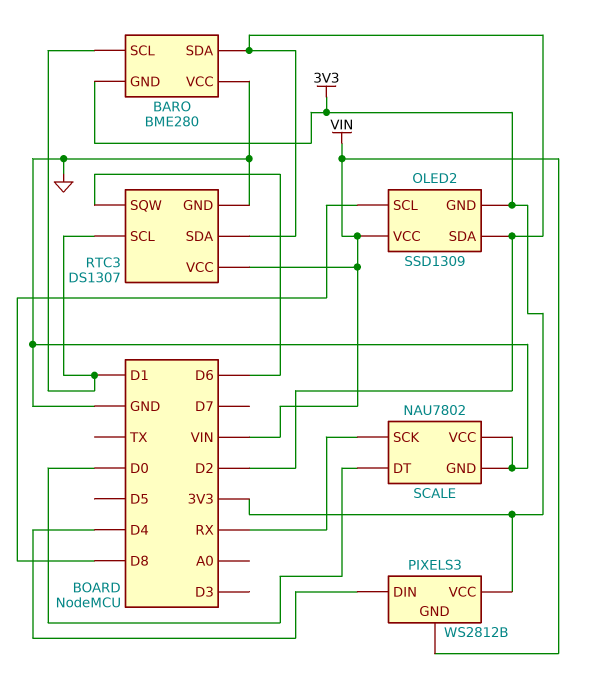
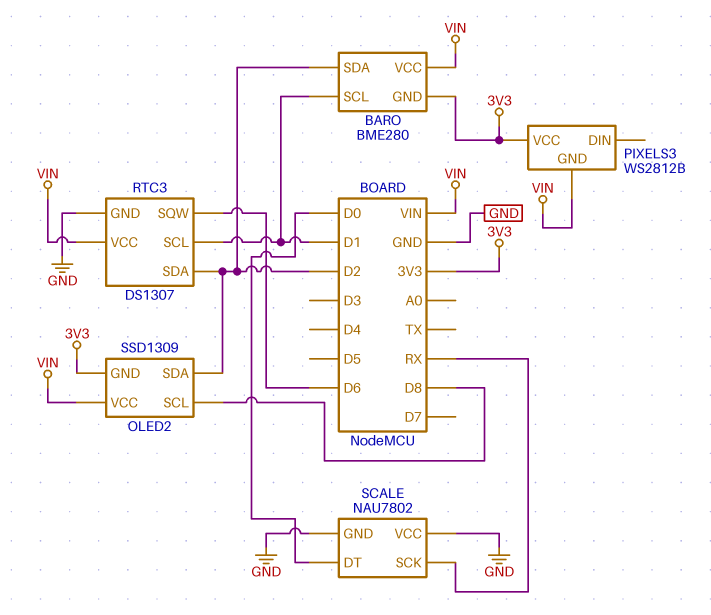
BARO pin VCC: GND -> VIN
PIXELS3 pin DIN: D4 -> none

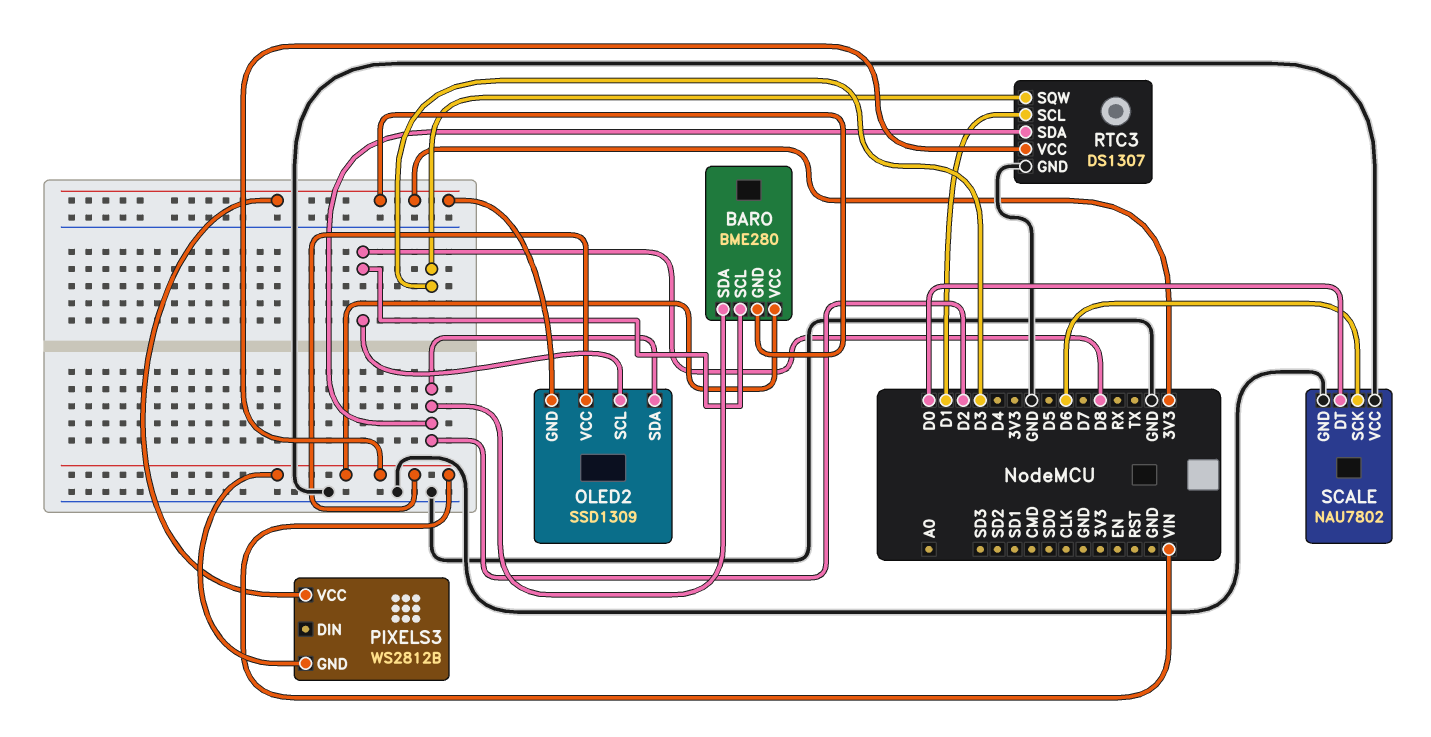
BARO pin SCL: D1 -> D8
RTC3 pin SQW: D6 -> D3
SCALE pin SCK: RX -> D6

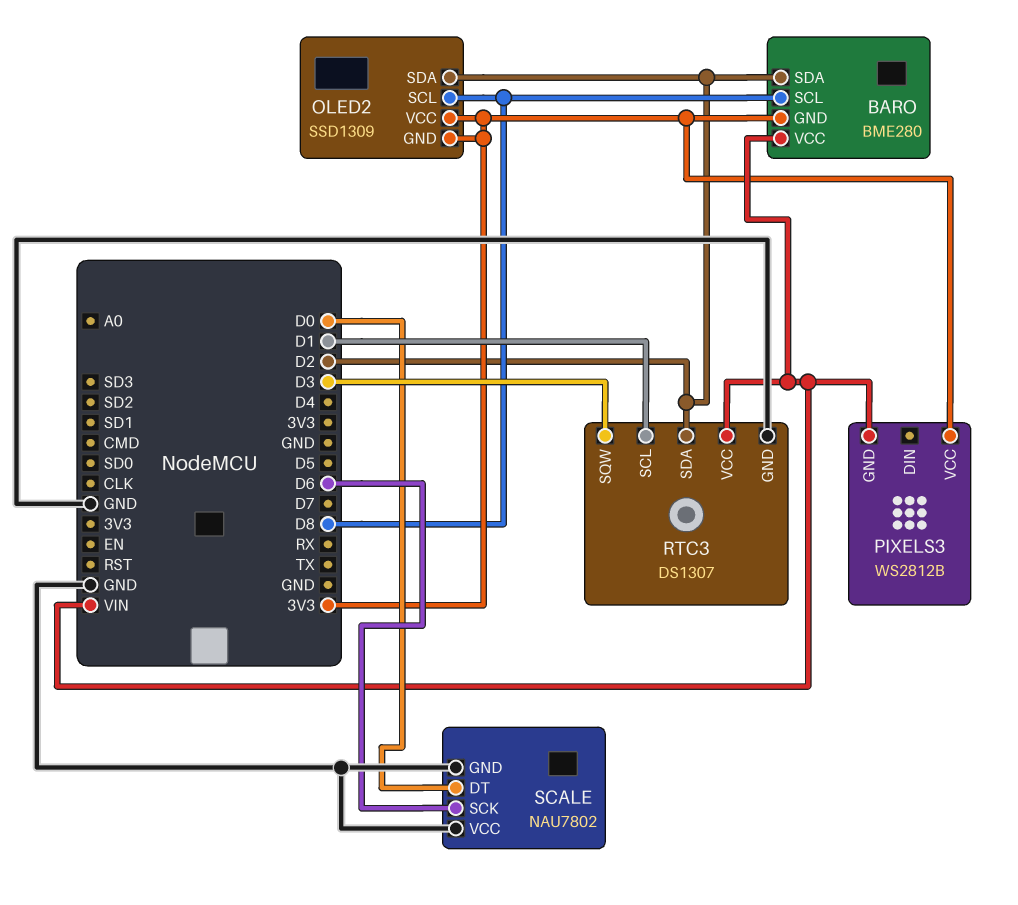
OLED2 pin VCC: VIN -> 3V3

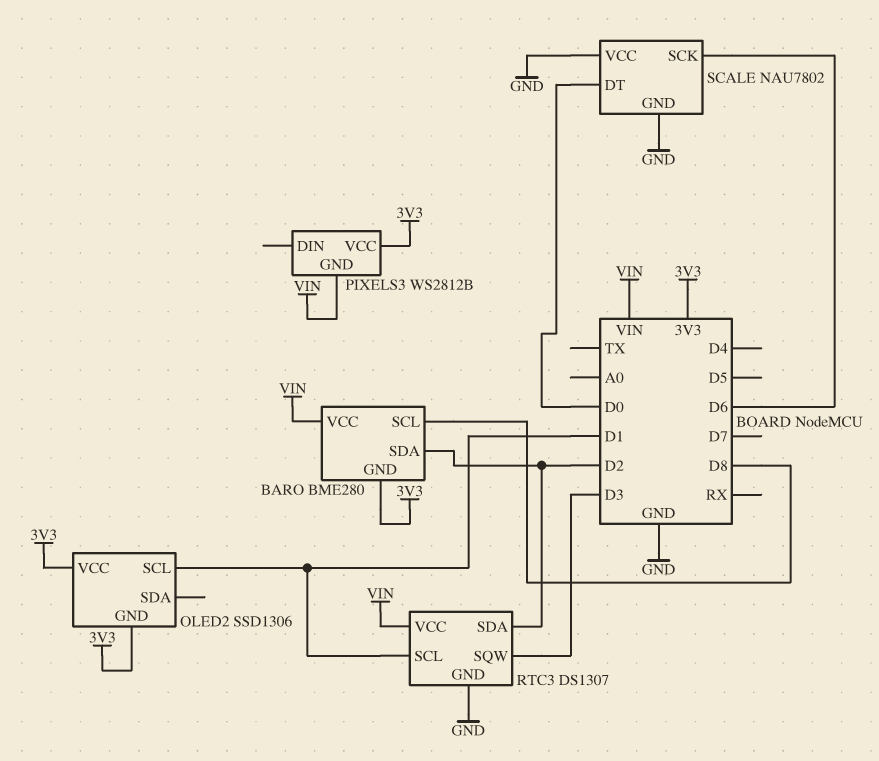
OLED2: SSD1309 -> SSD1306
OLED2 pin SCL: D8 -> D1
OLED2 pin SDA: D2 -> none

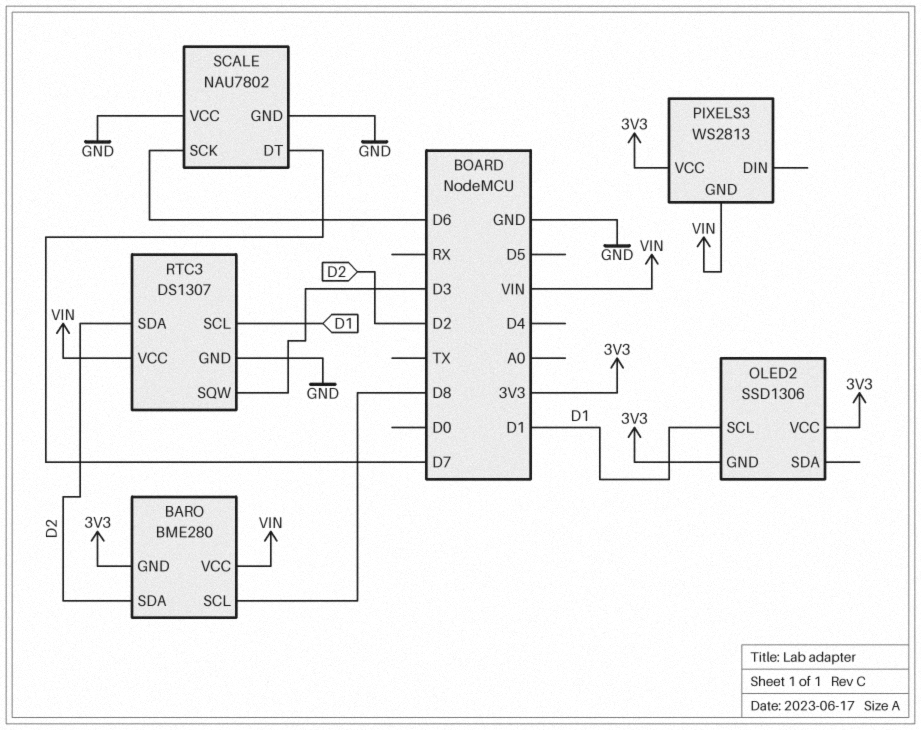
PIXELS3: WS2812B -> WS2813
SCALE pin DT: D0 -> D7

